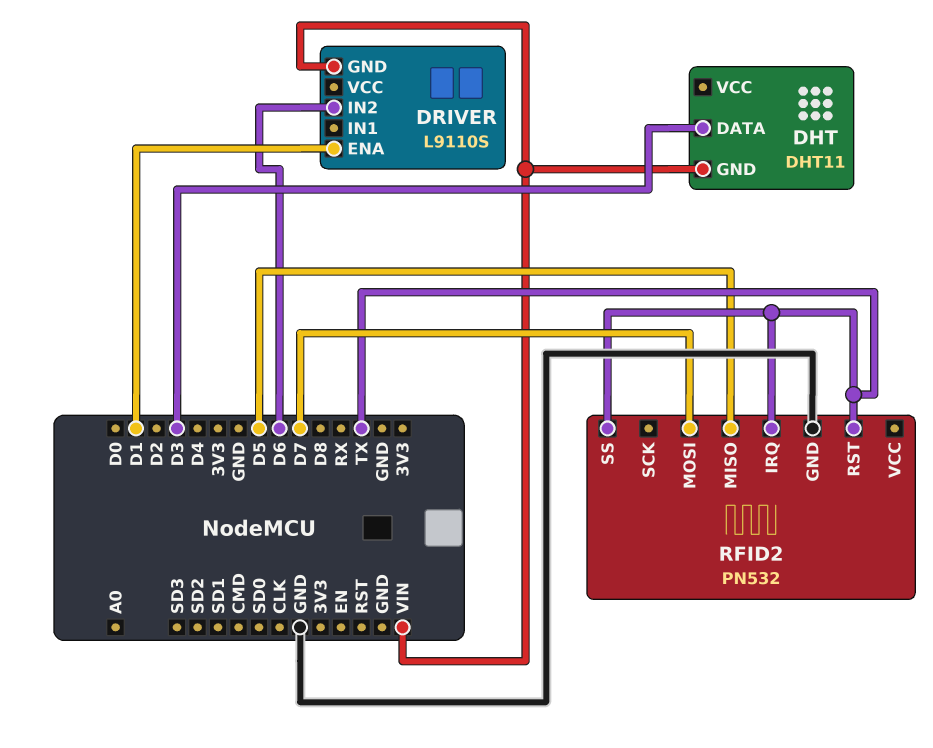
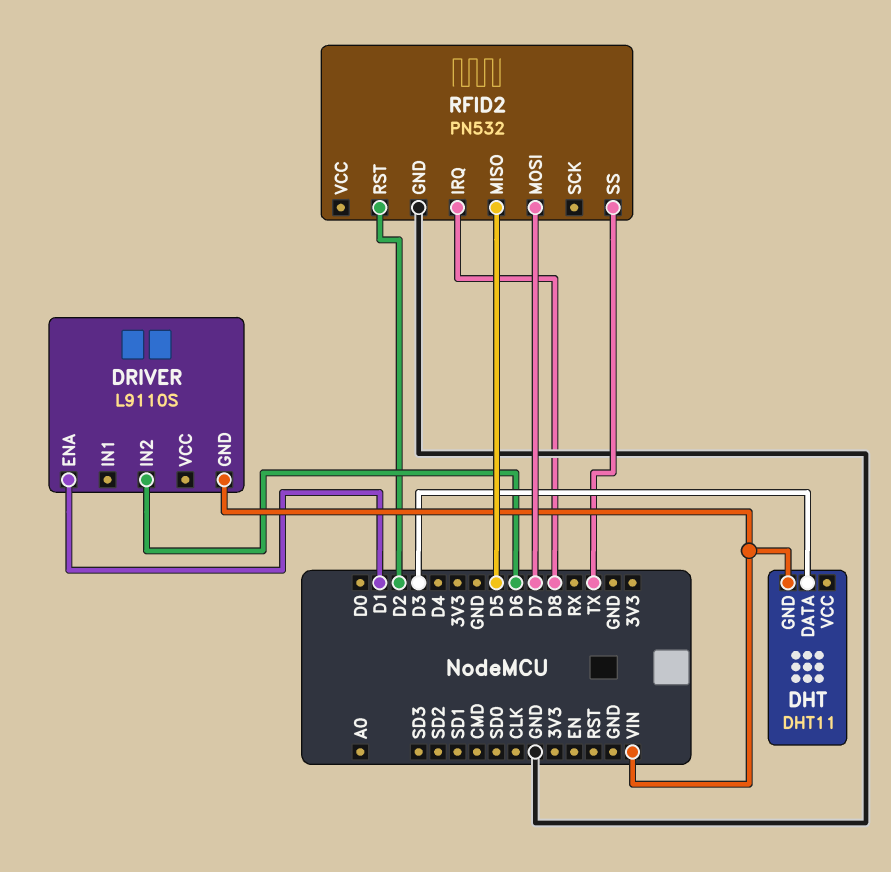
RFID2 pin IRQ: TX -> D8
RFID2 pin RST: TX -> D2

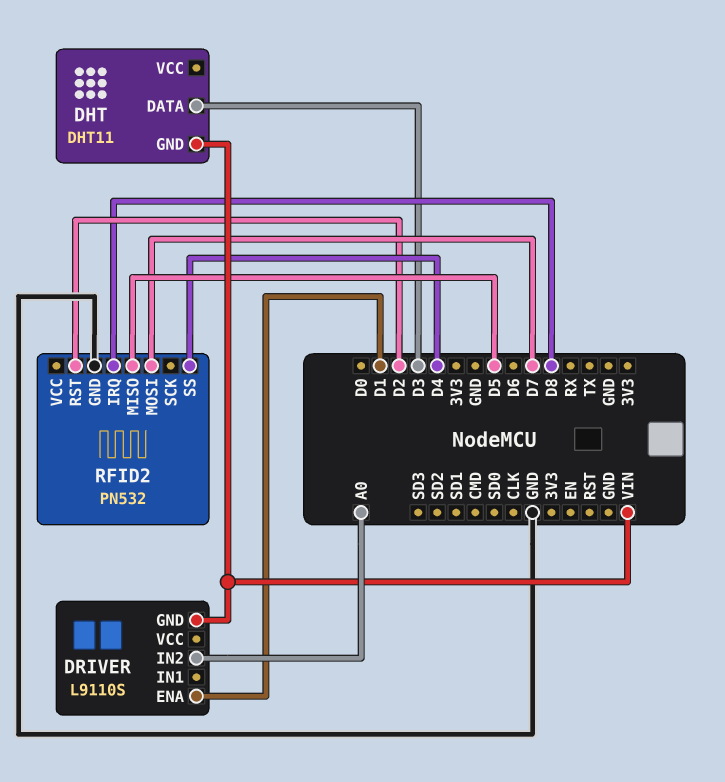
DRIVER pin IN2: D6 -> A0
RFID2 pin SS: TX -> D4

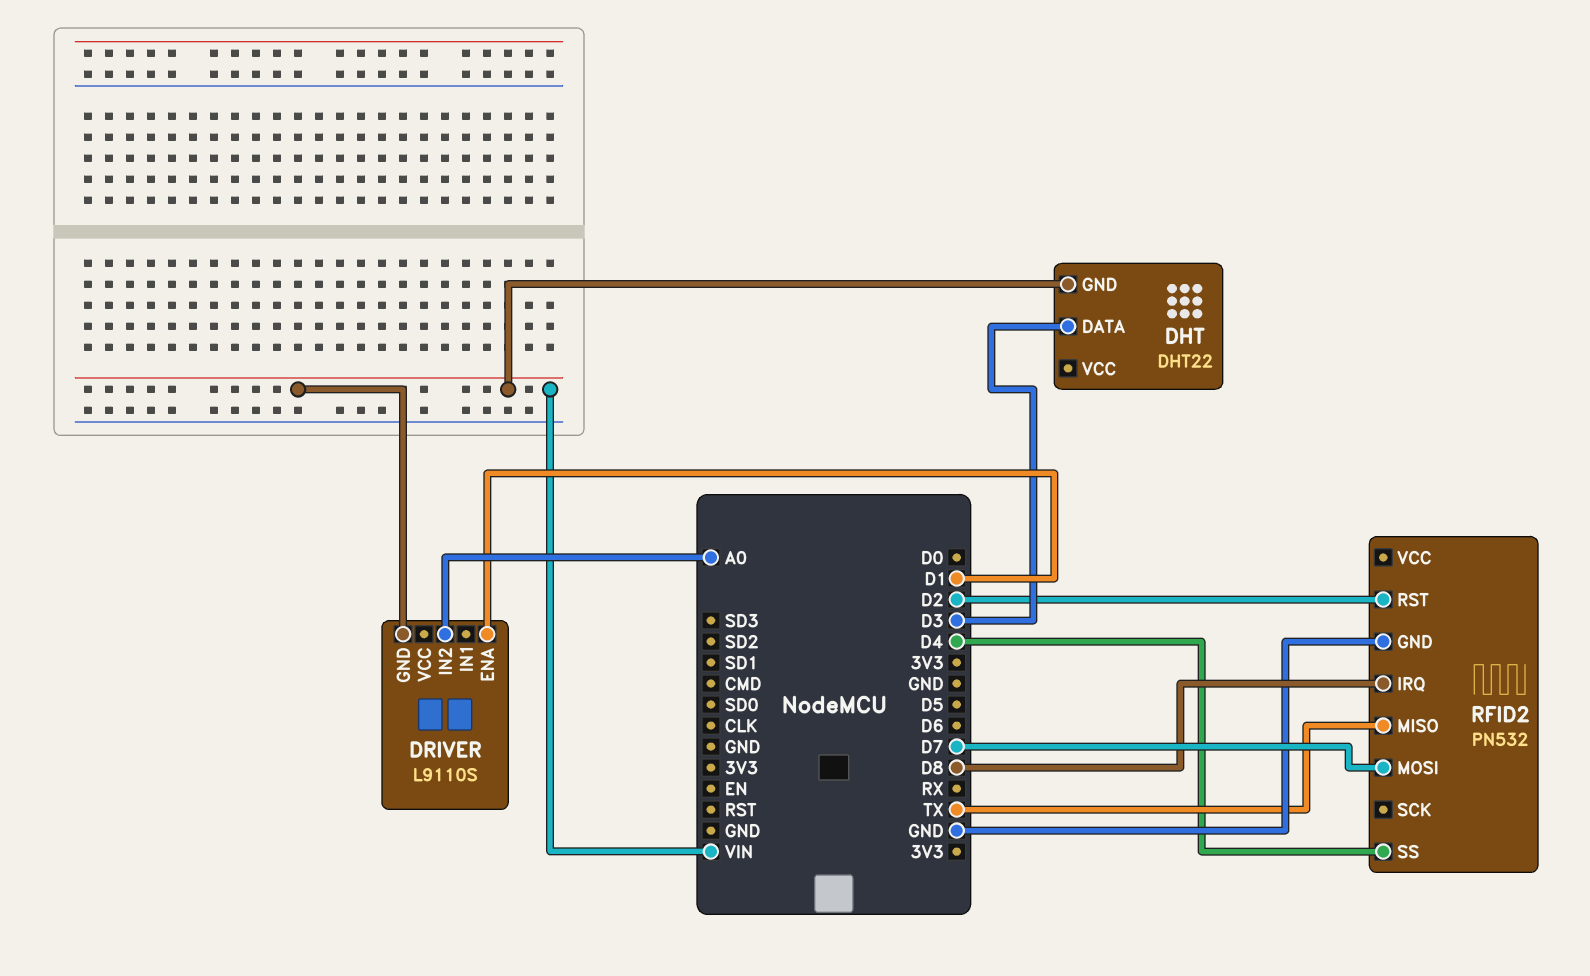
DHT: DHT11 -> DHT22
RFID2 pin MISO: D5 -> TX

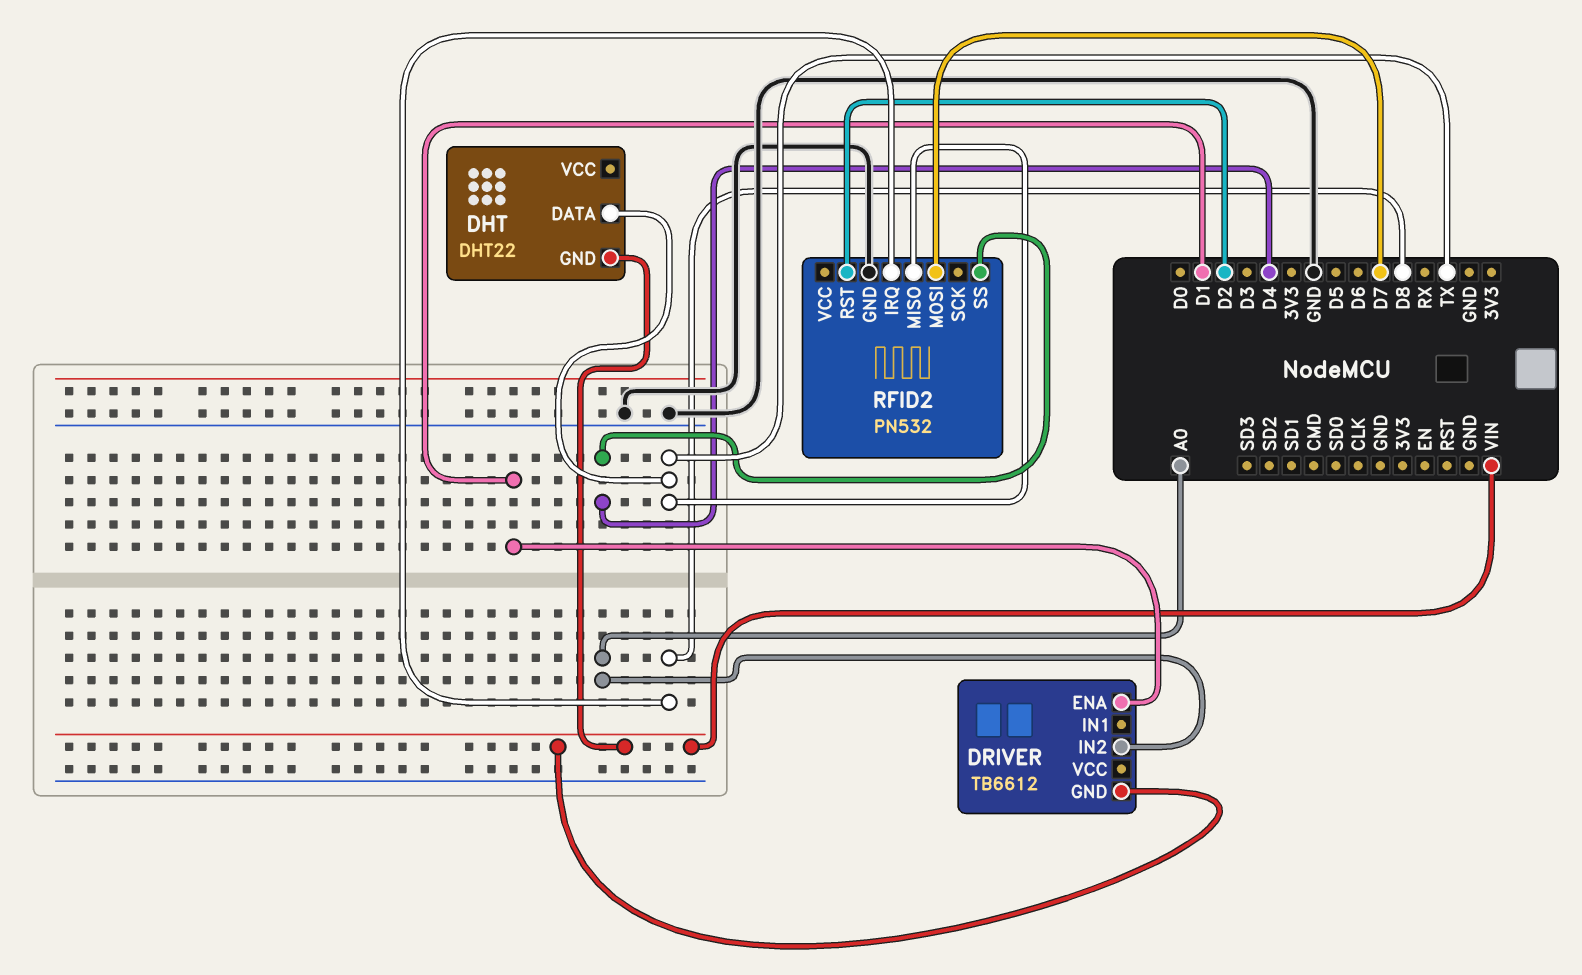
DHT pin DATA: D3 -> TX
DRIVER: L9110S -> TB6612

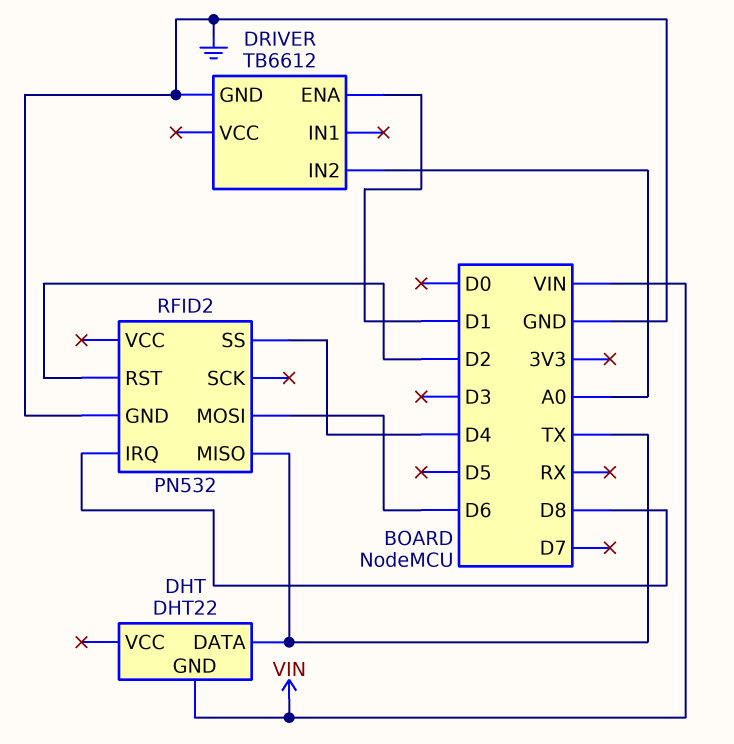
DRIVER pin GND: VIN -> GND
RFID2 pin MOSI: D7 -> D6

